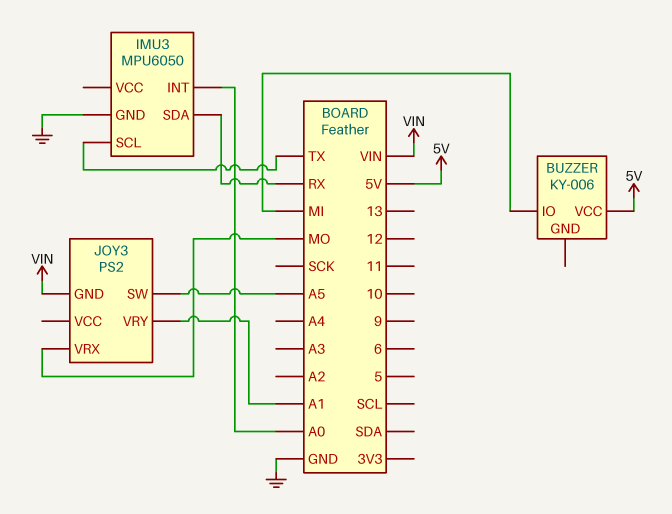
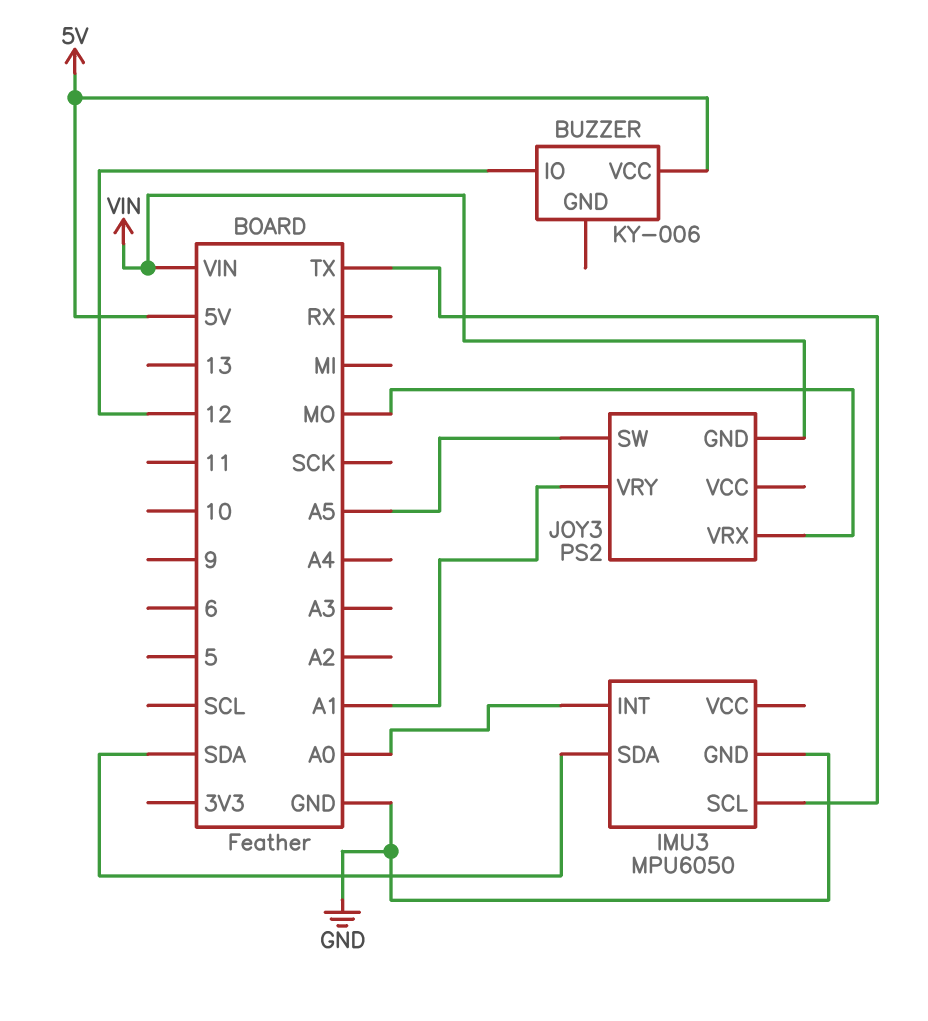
BUZZER pin IO: MI -> 12
IMU3 pin SDA: RX -> SDA

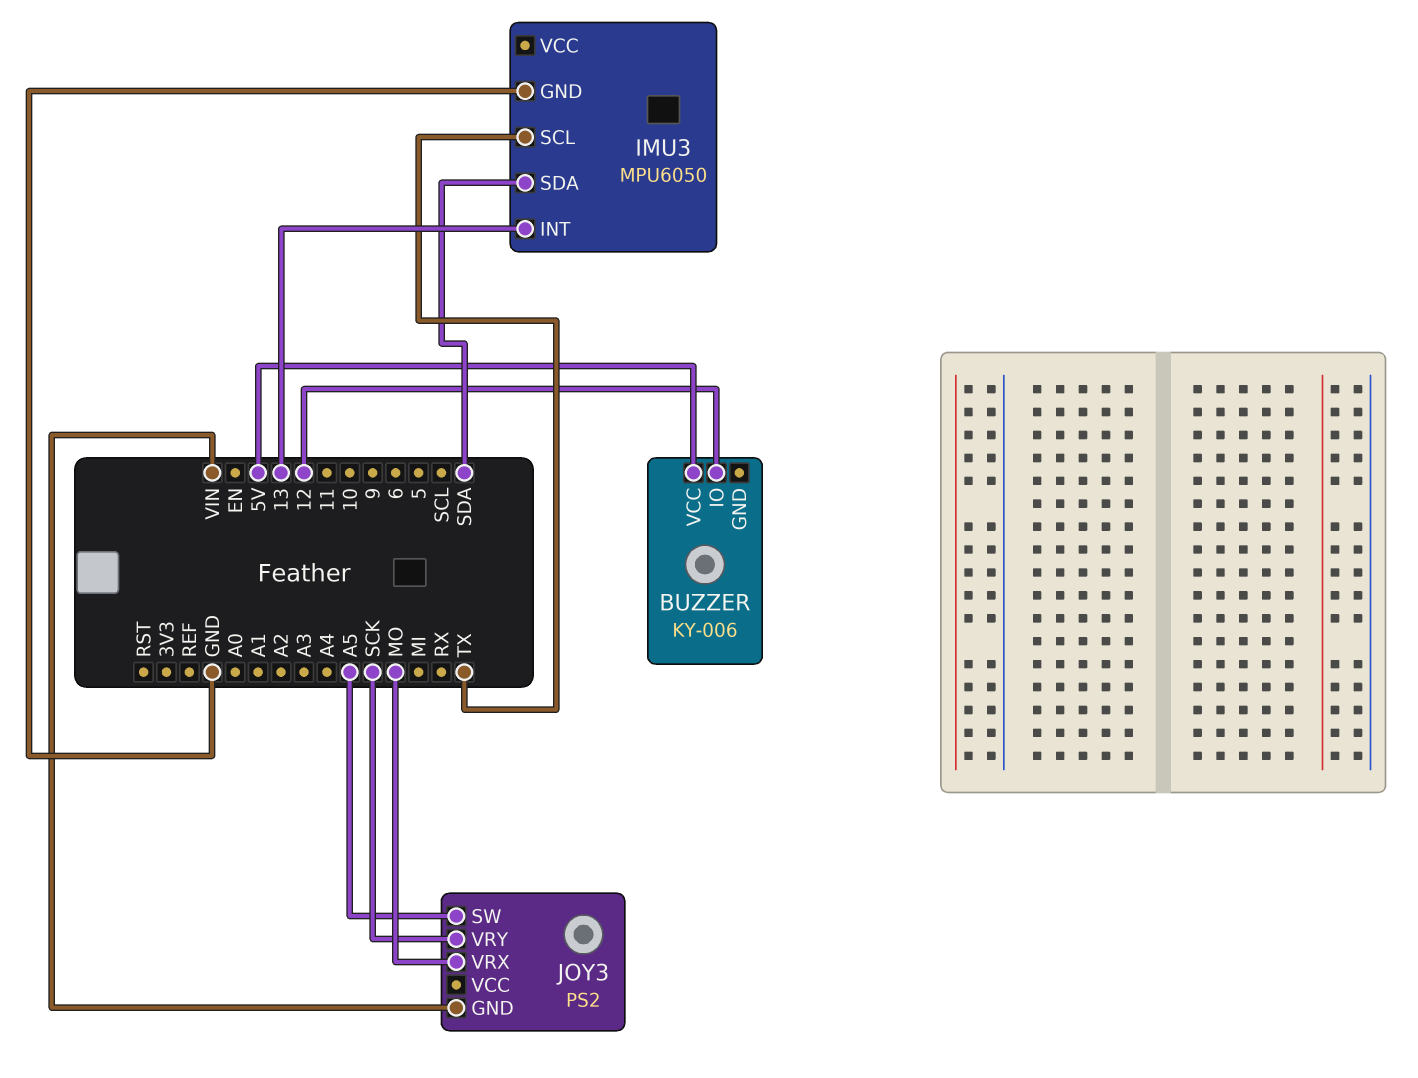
IMU3 pin INT: A0 -> 13
JOY3 pin VRY: A1 -> SCK

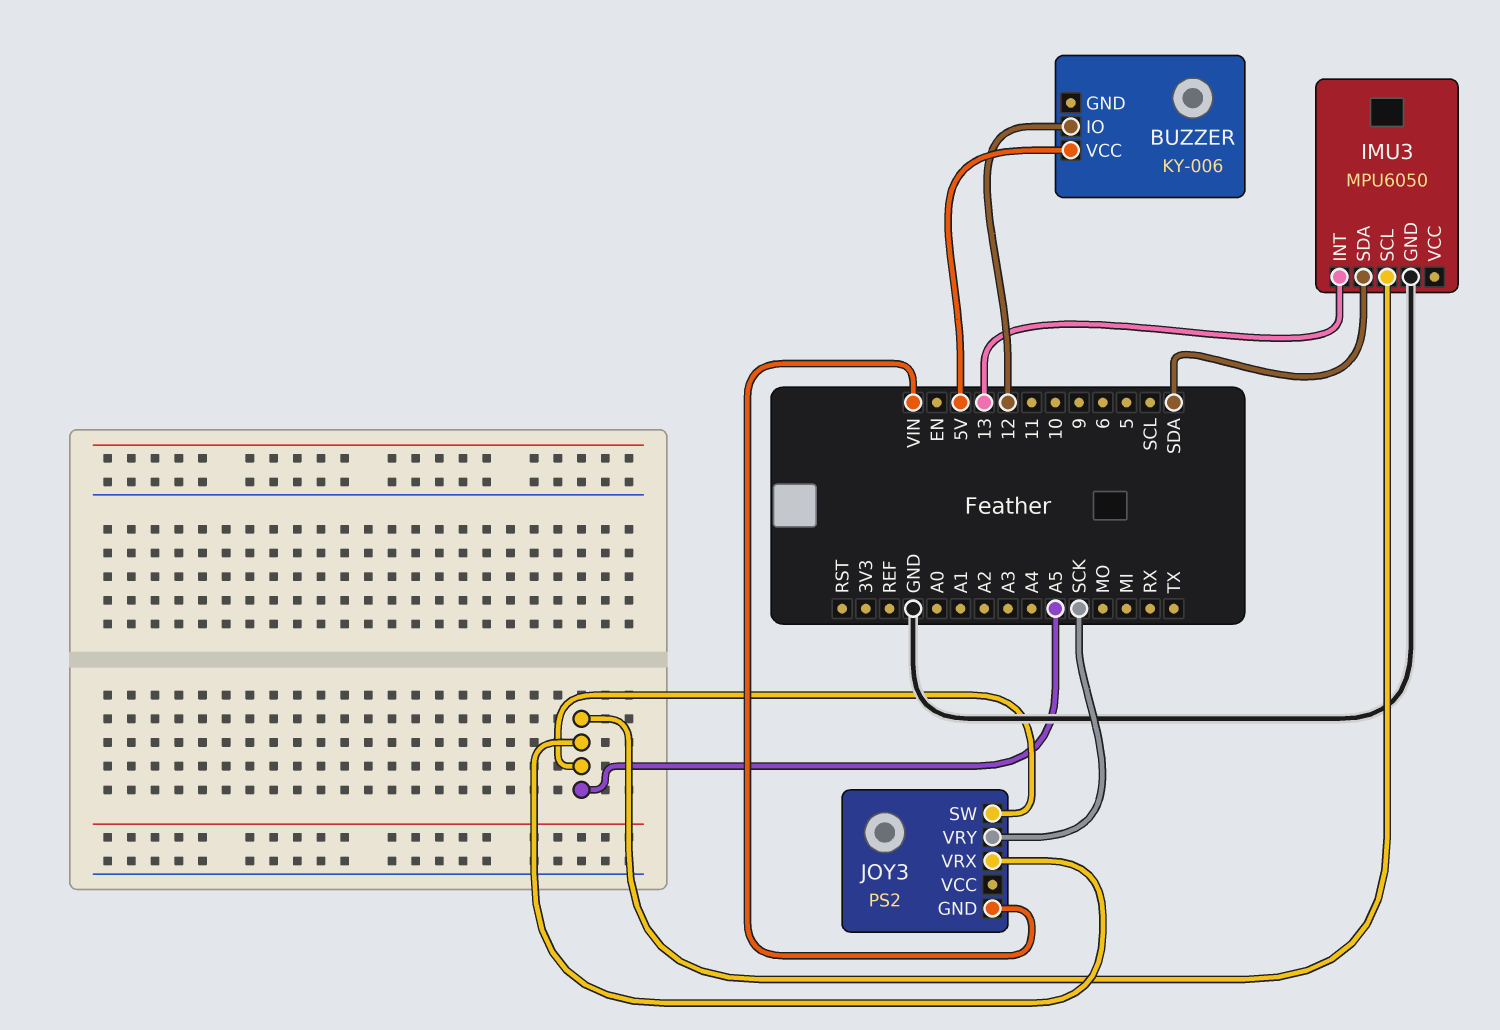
IMU3 pin SCL: TX -> A5
JOY3 pin VRX: MO -> A5

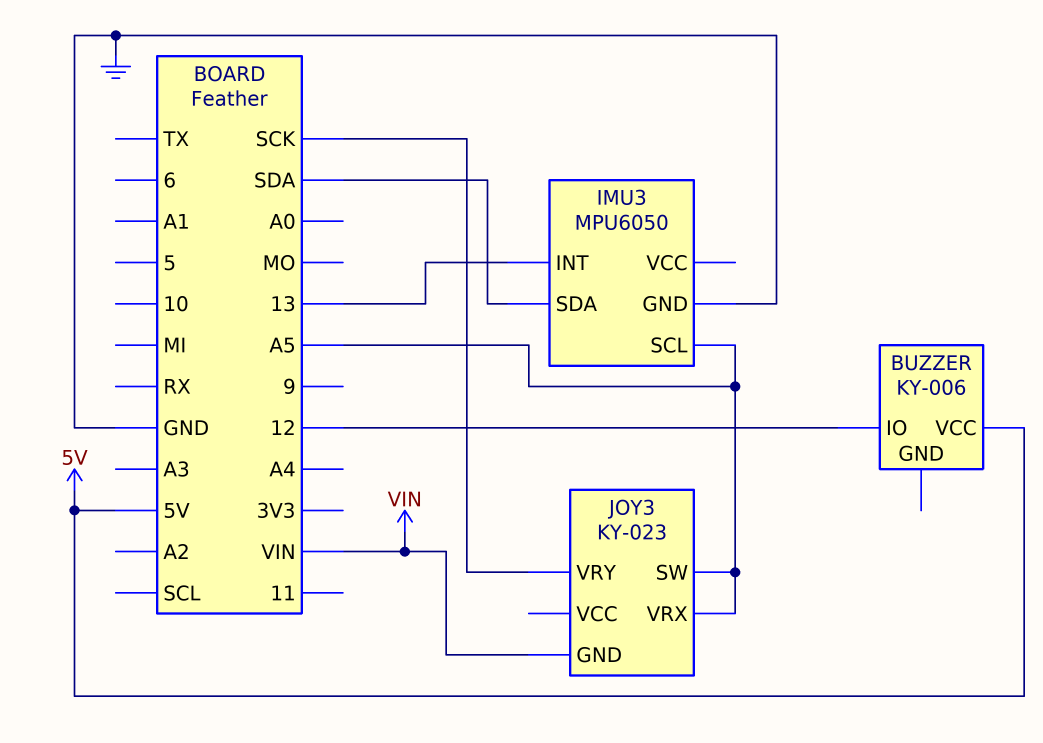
JOY3: PS2 -> KY-023

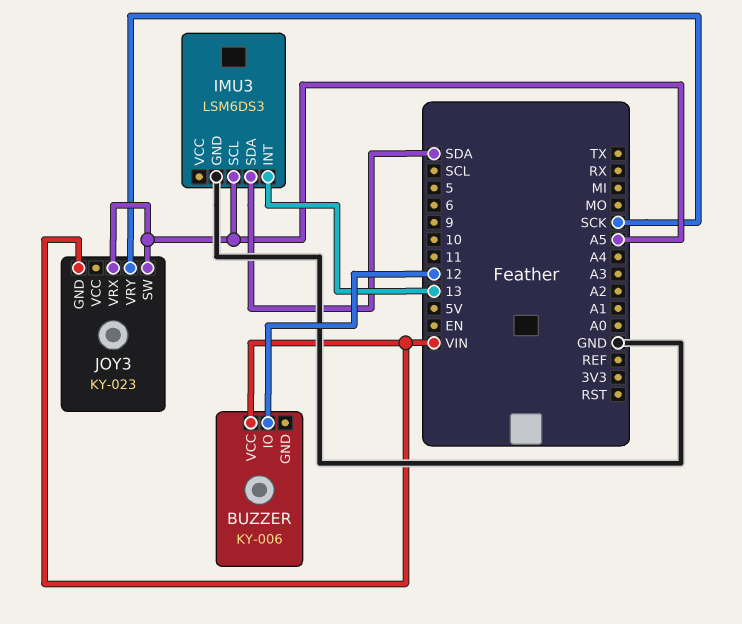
BUZZER pin VCC: 5V -> VIN
IMU3: MPU6050 -> LSM6DS3

